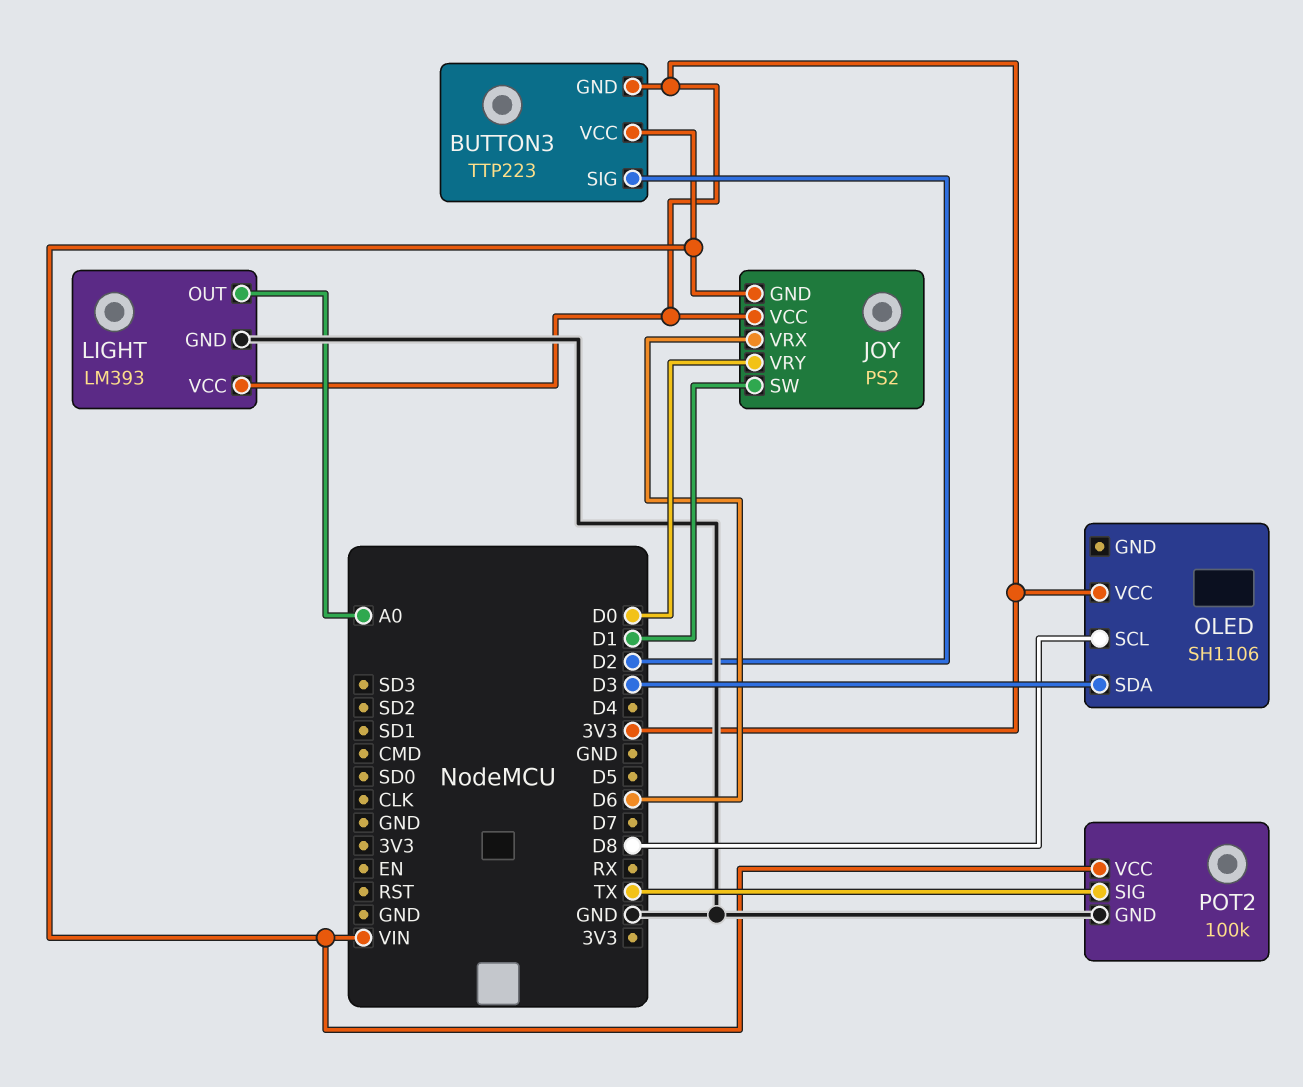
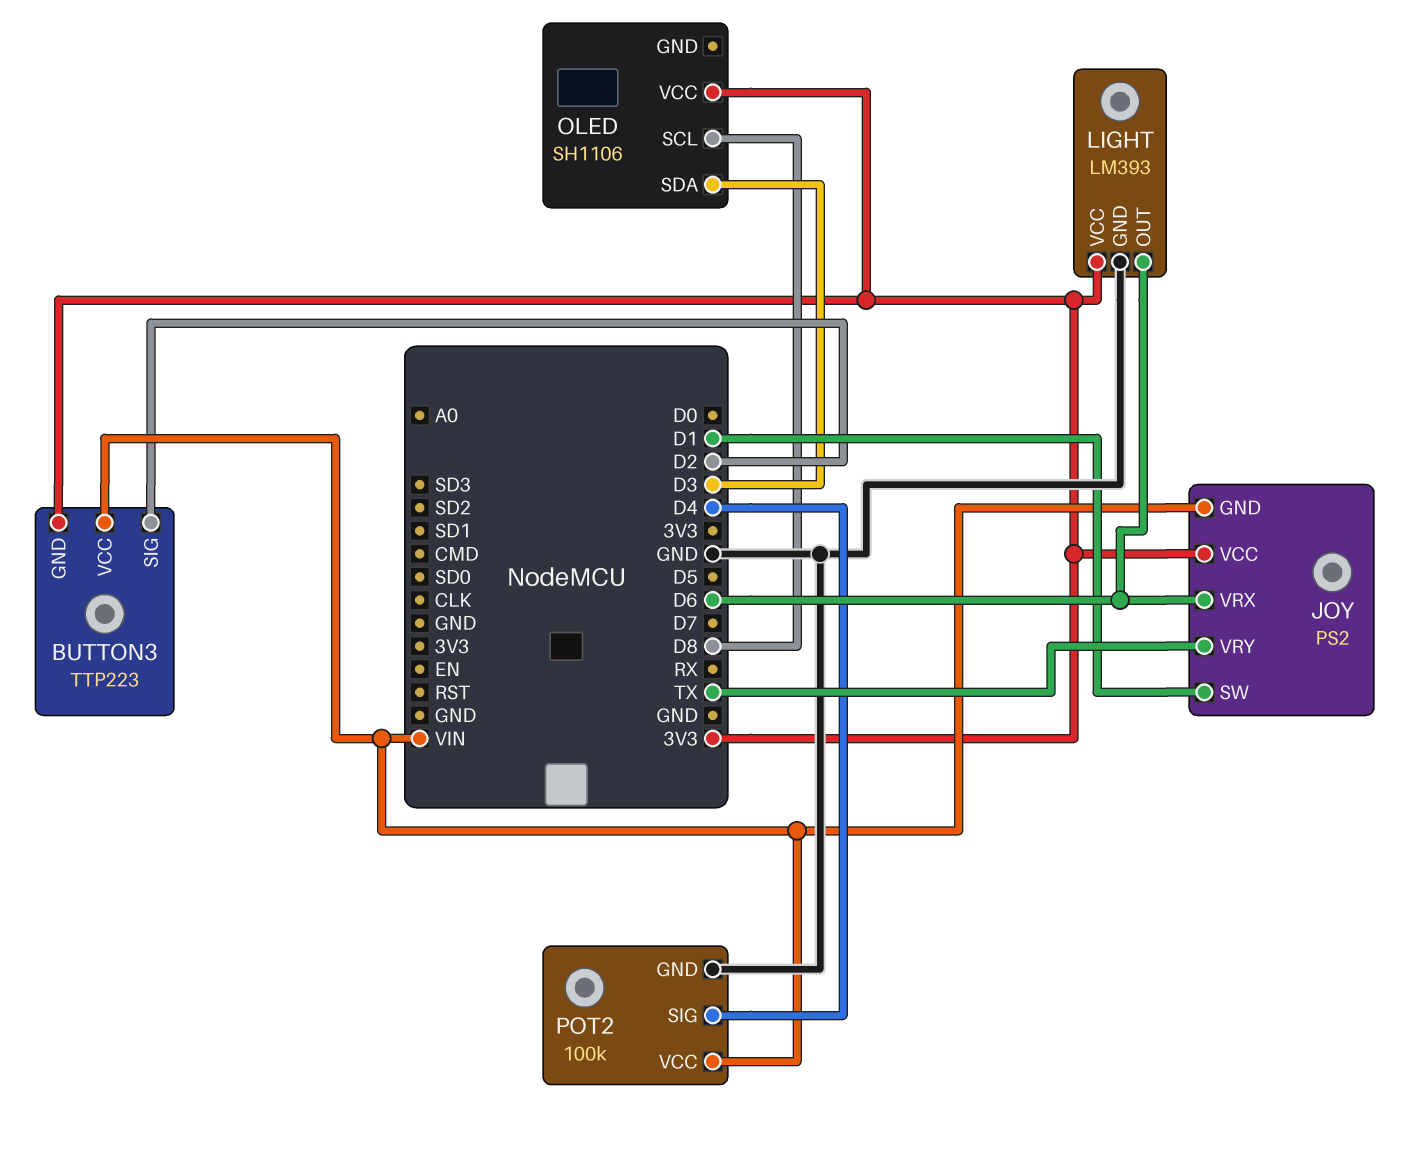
JOY pin VRY: D0 -> TX
LIGHT pin OUT: A0 -> D6
POT2 pin SIG: TX -> D4

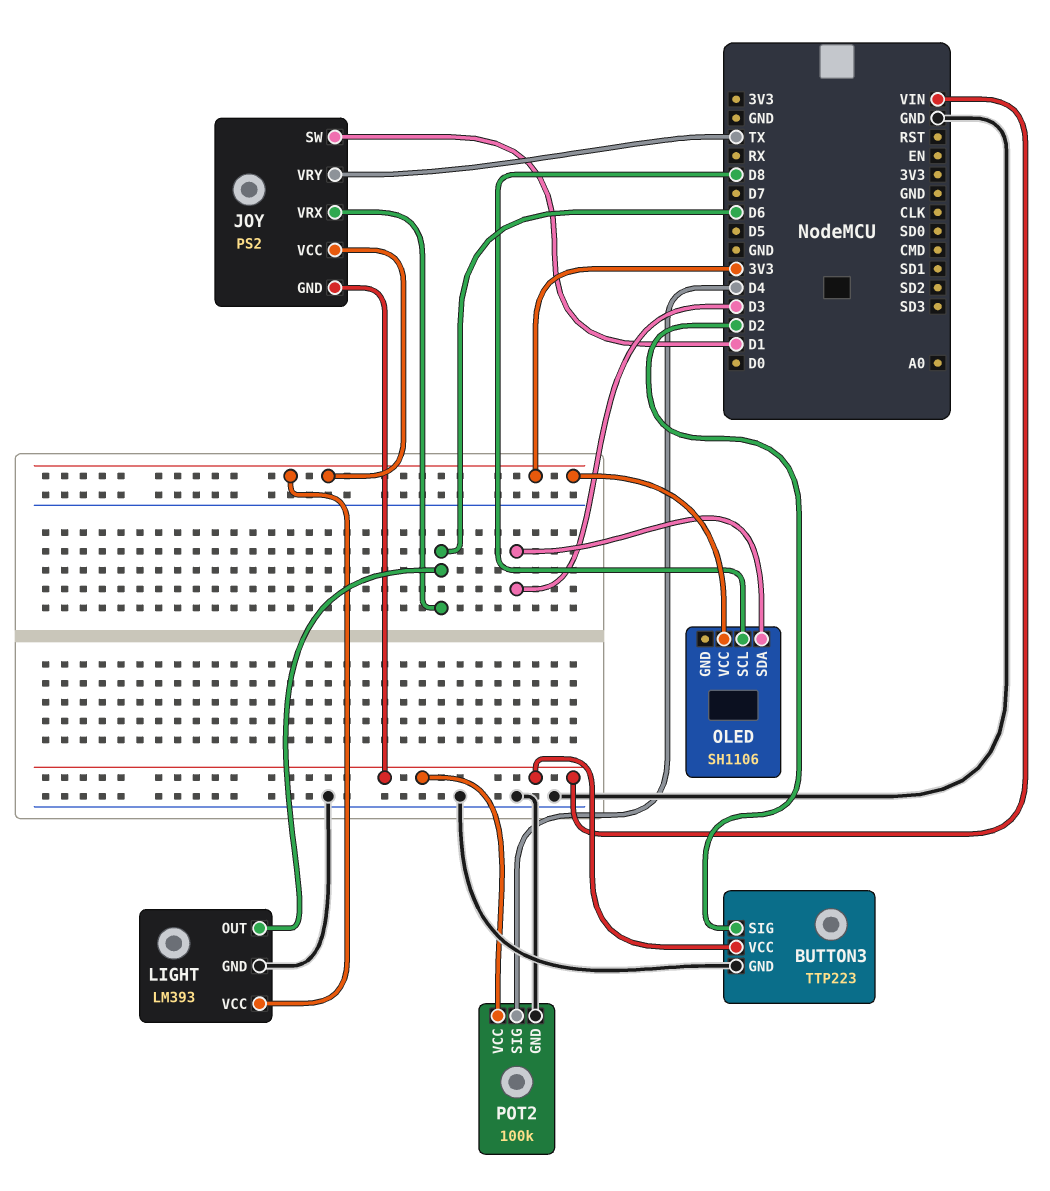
BUTTON3 pin GND: 3V3 -> GND

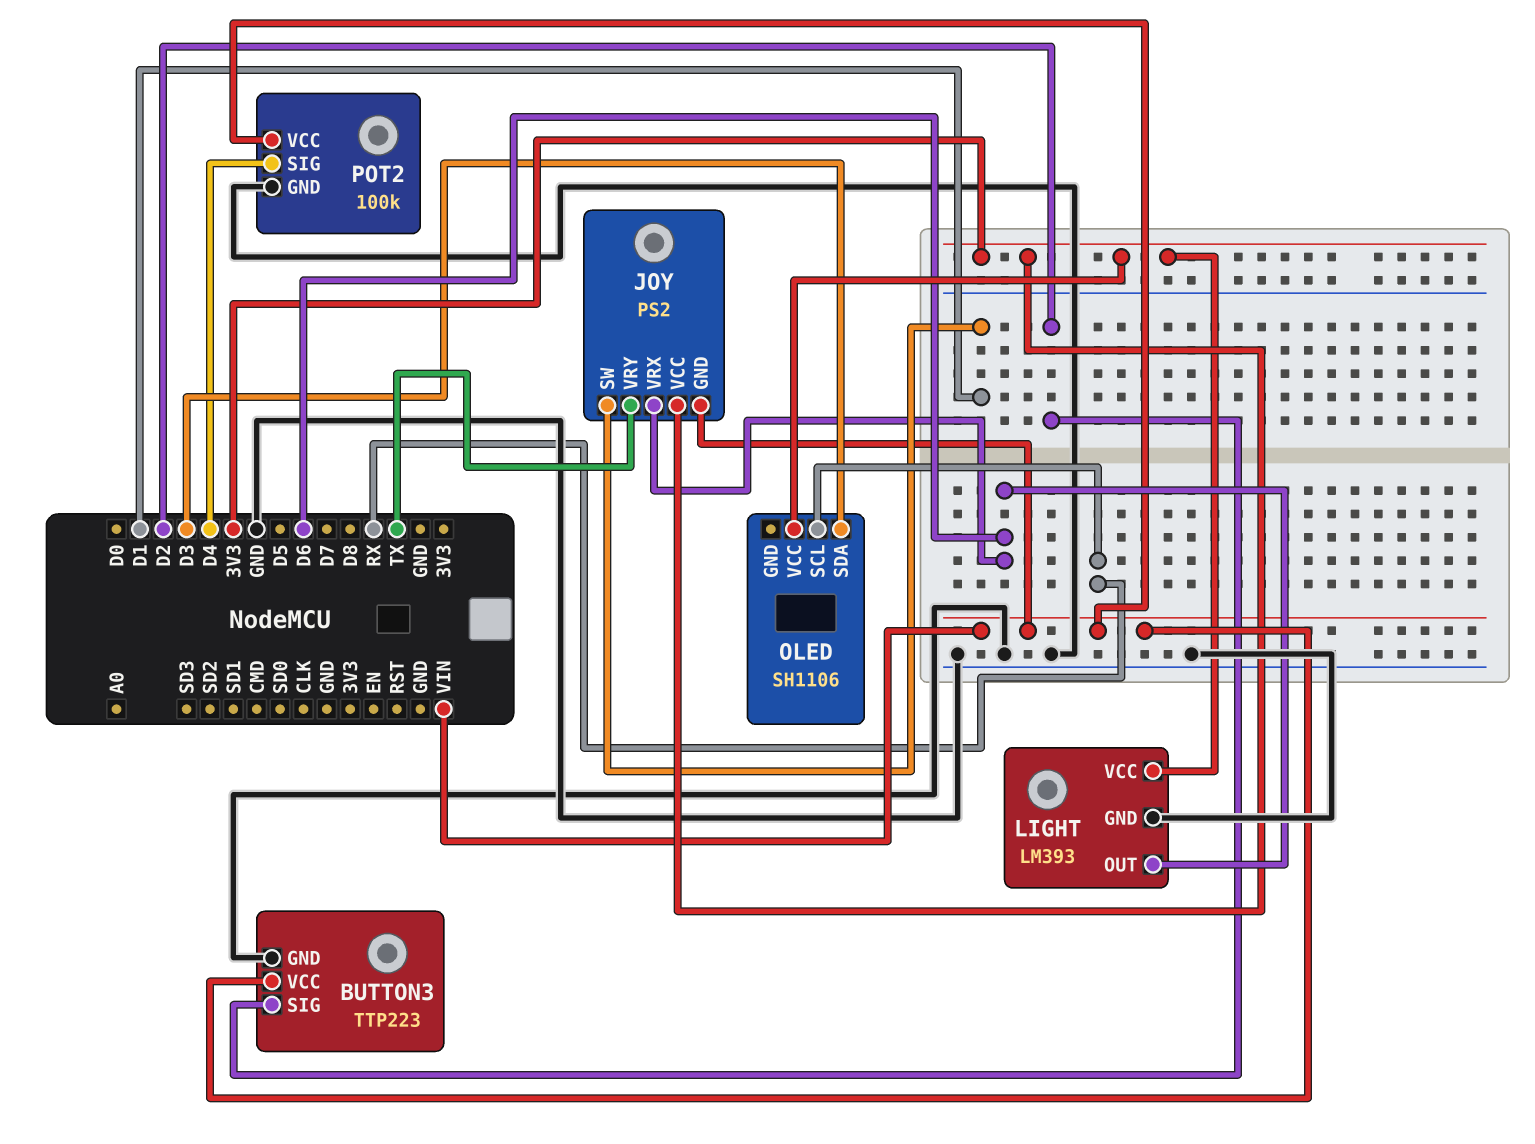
OLED pin SCL: D8 -> RX

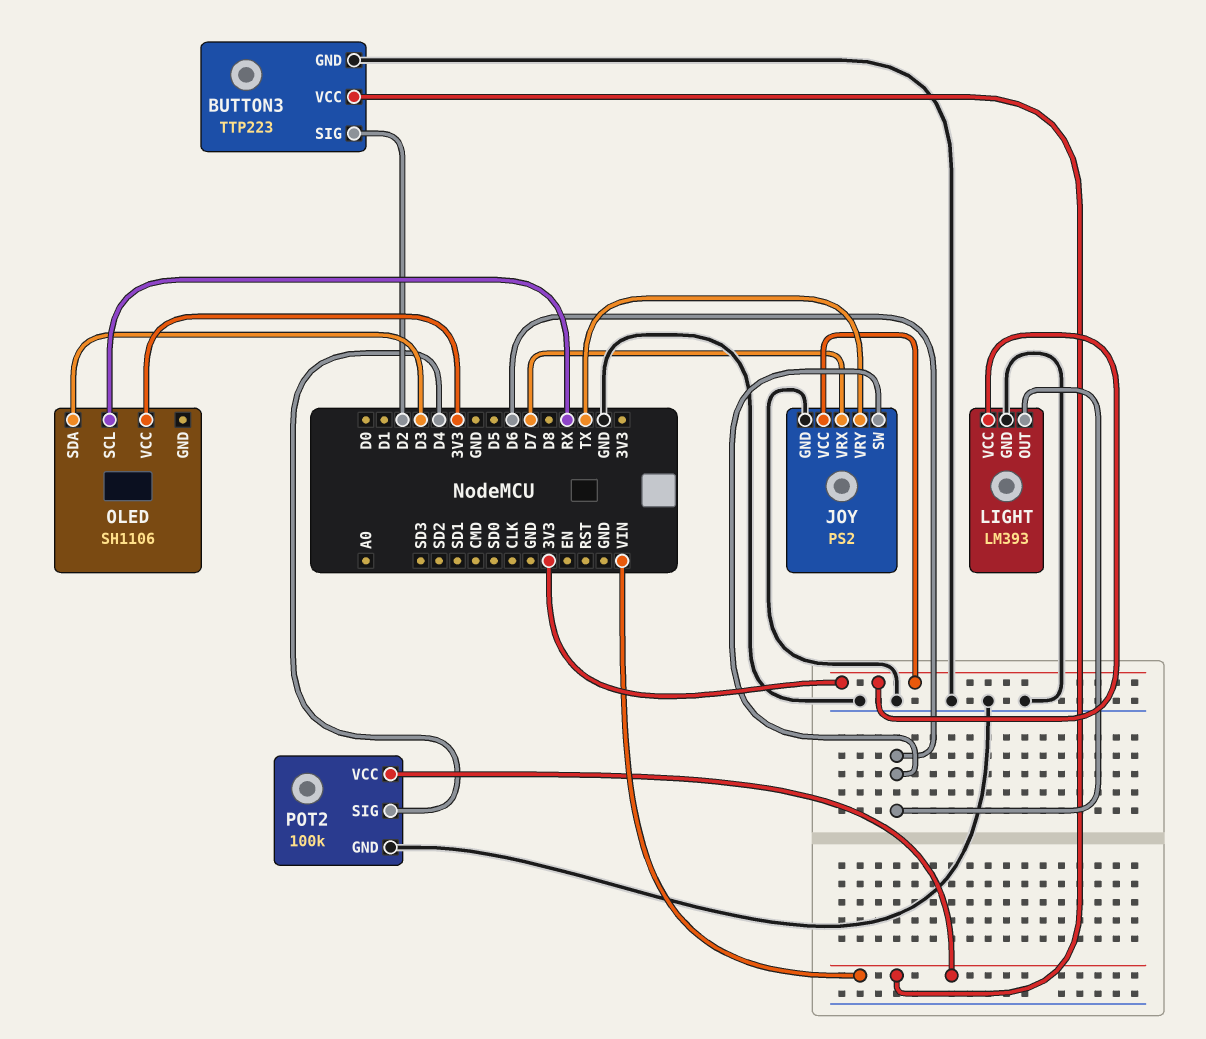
JOY pin GND: VIN -> GND
JOY pin SW: D1 -> D6
JOY pin VRX: D6 -> D7

